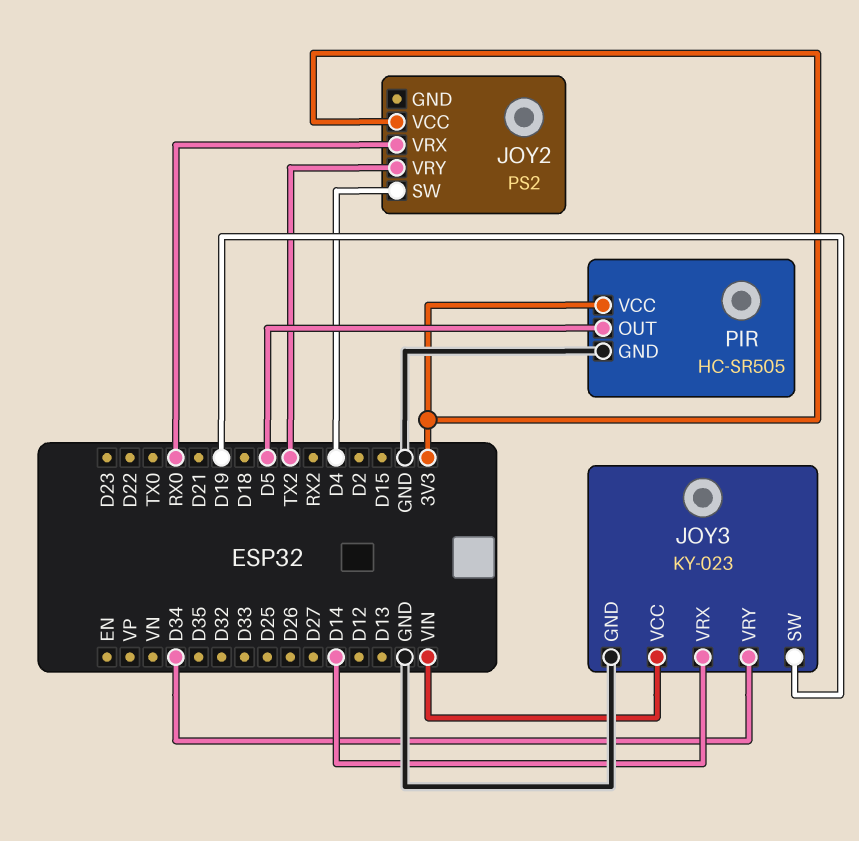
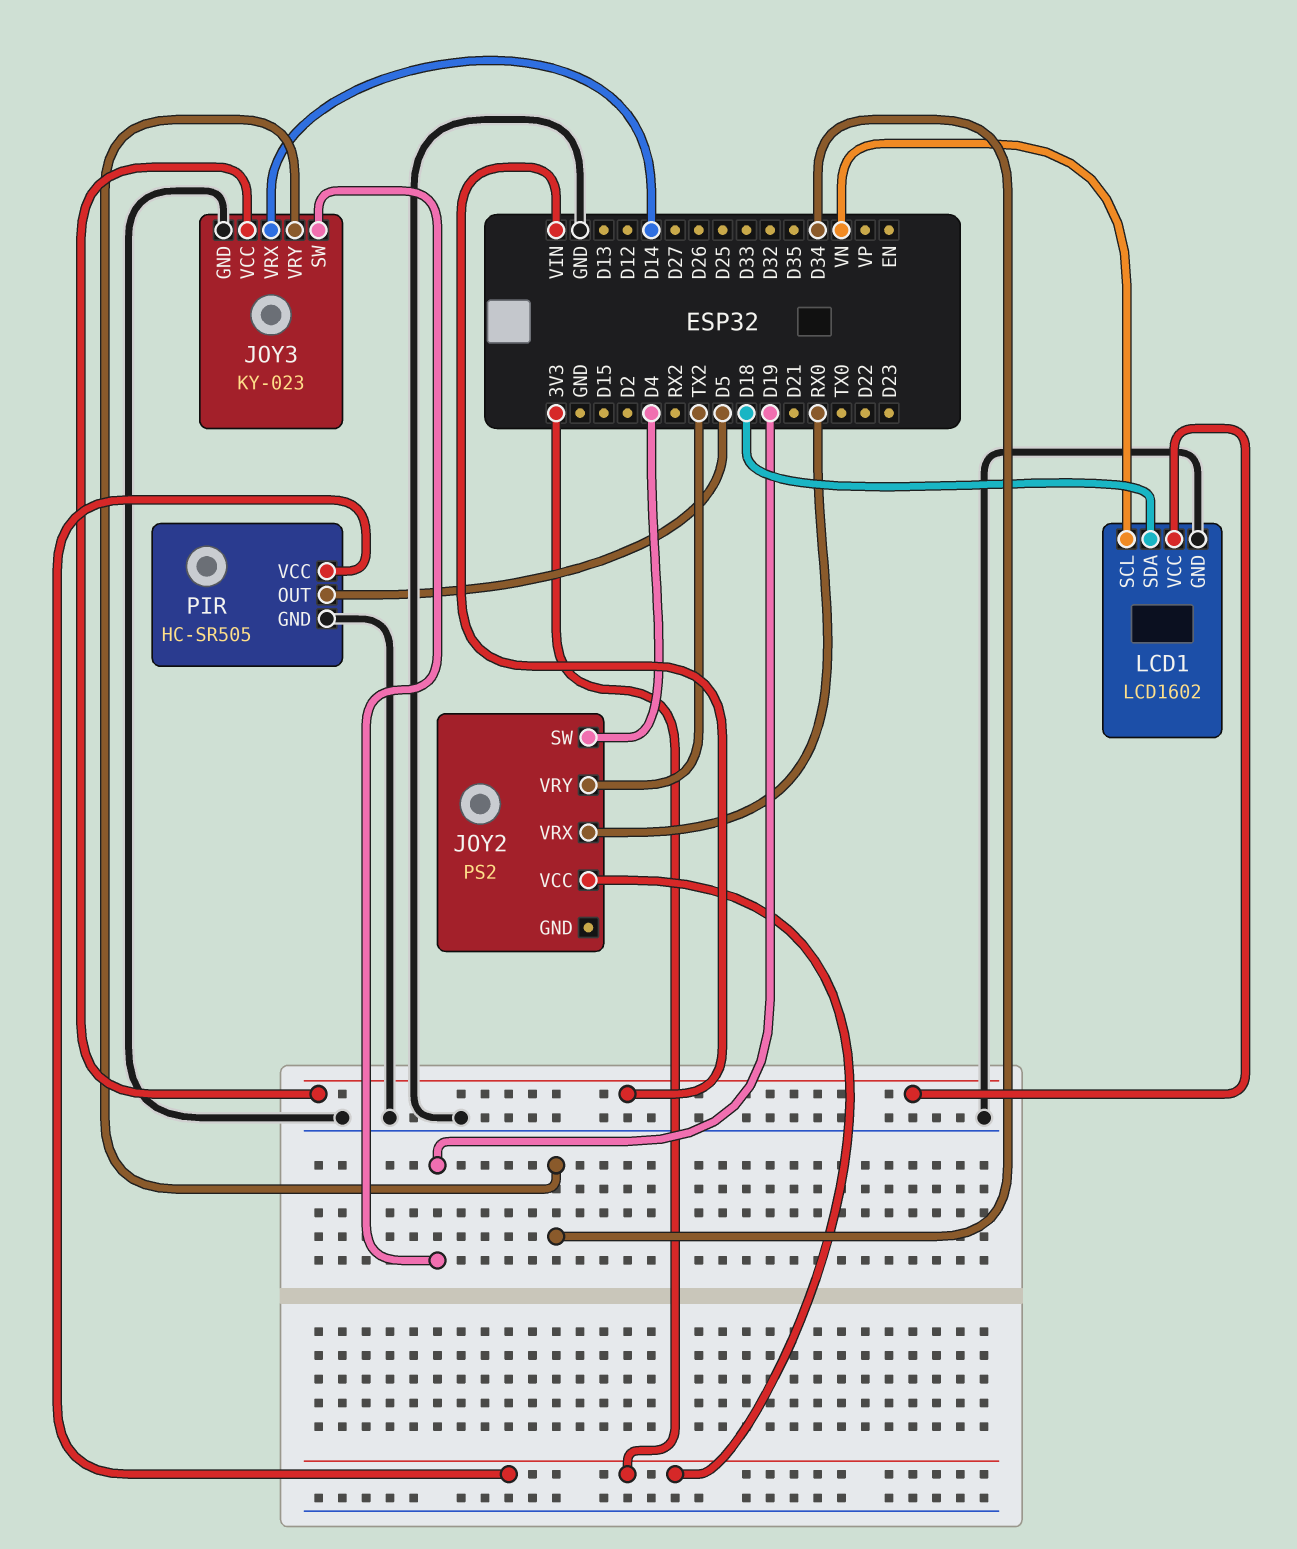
LCD1: none -> LCD1602
LCD1 pin GND: none -> GND
LCD1 pin SCL: none -> VN
LCD1 pin SDA: none -> D18
LCD1 pin VCC: none -> VIN

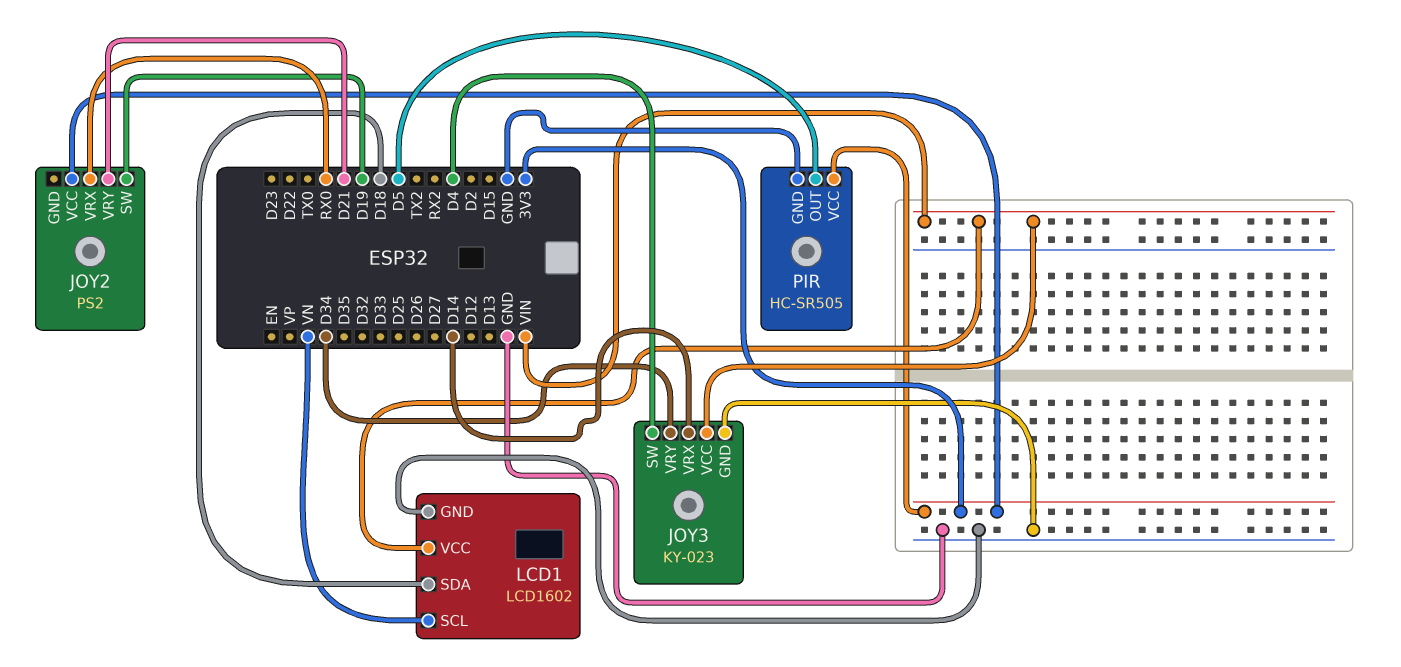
JOY2 pin SW: D4 -> D19
JOY2 pin VRY: TX2 -> D21
JOY3 pin SW: D19 -> D4

